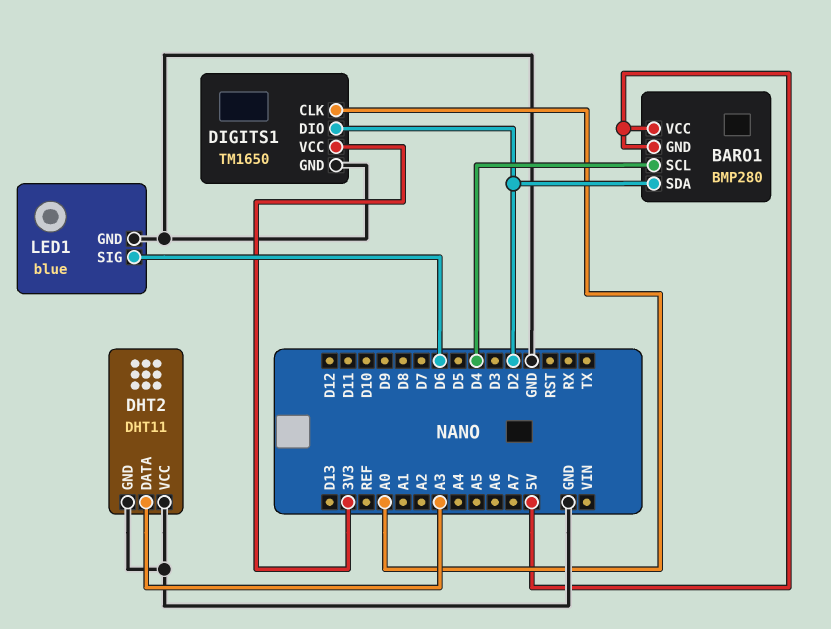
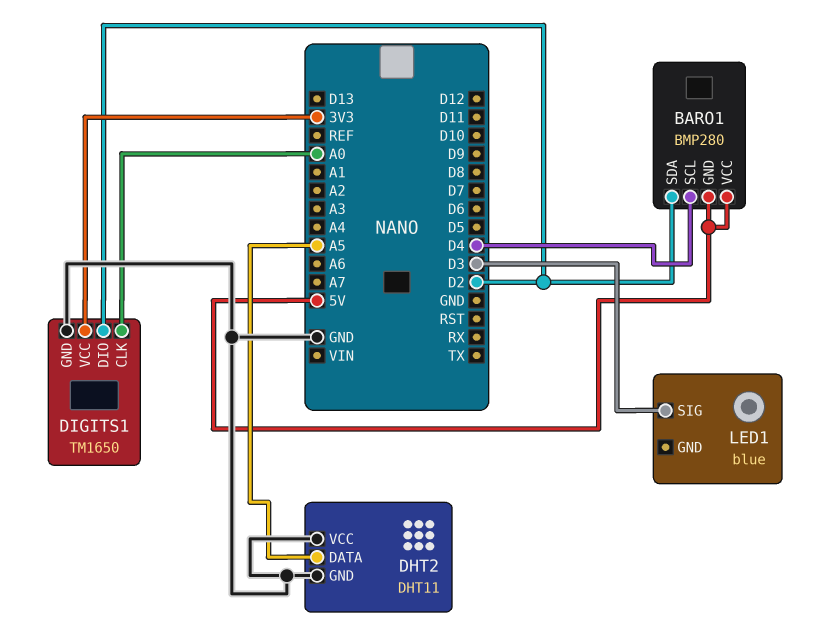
DHT2 pin DATA: A3 -> A5
LED1 pin GND: GND -> none
LED1 pin SIG: D6 -> D3

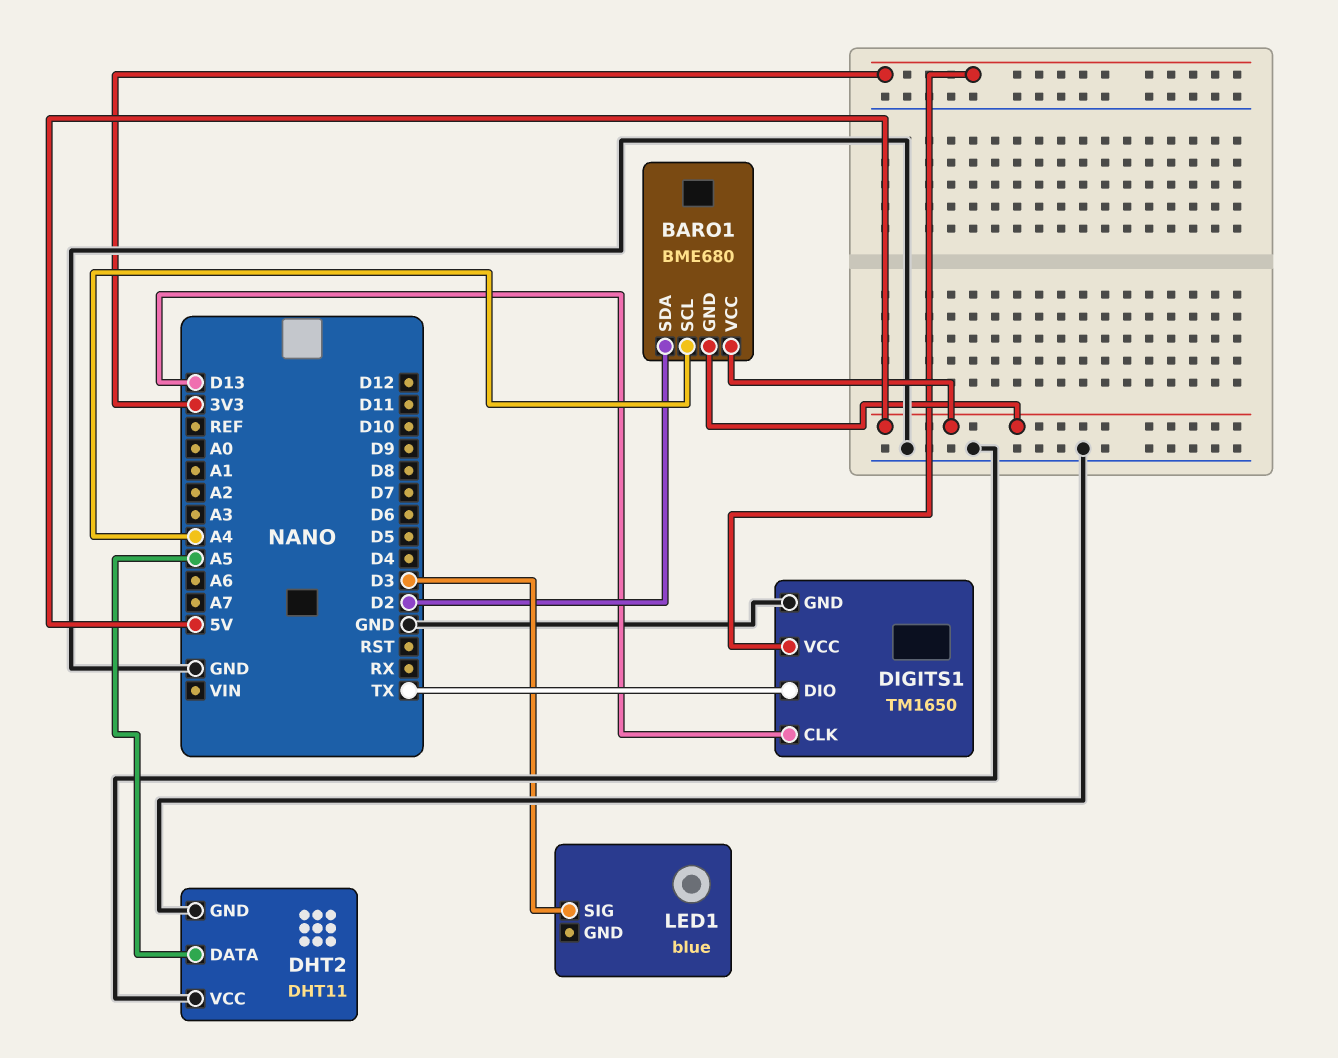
BARO1: BMP280 -> BME680
BARO1 pin SCL: D4 -> A4
DIGITS1 pin CLK: A0 -> D13
DIGITS1 pin DIO: D2 -> TX

